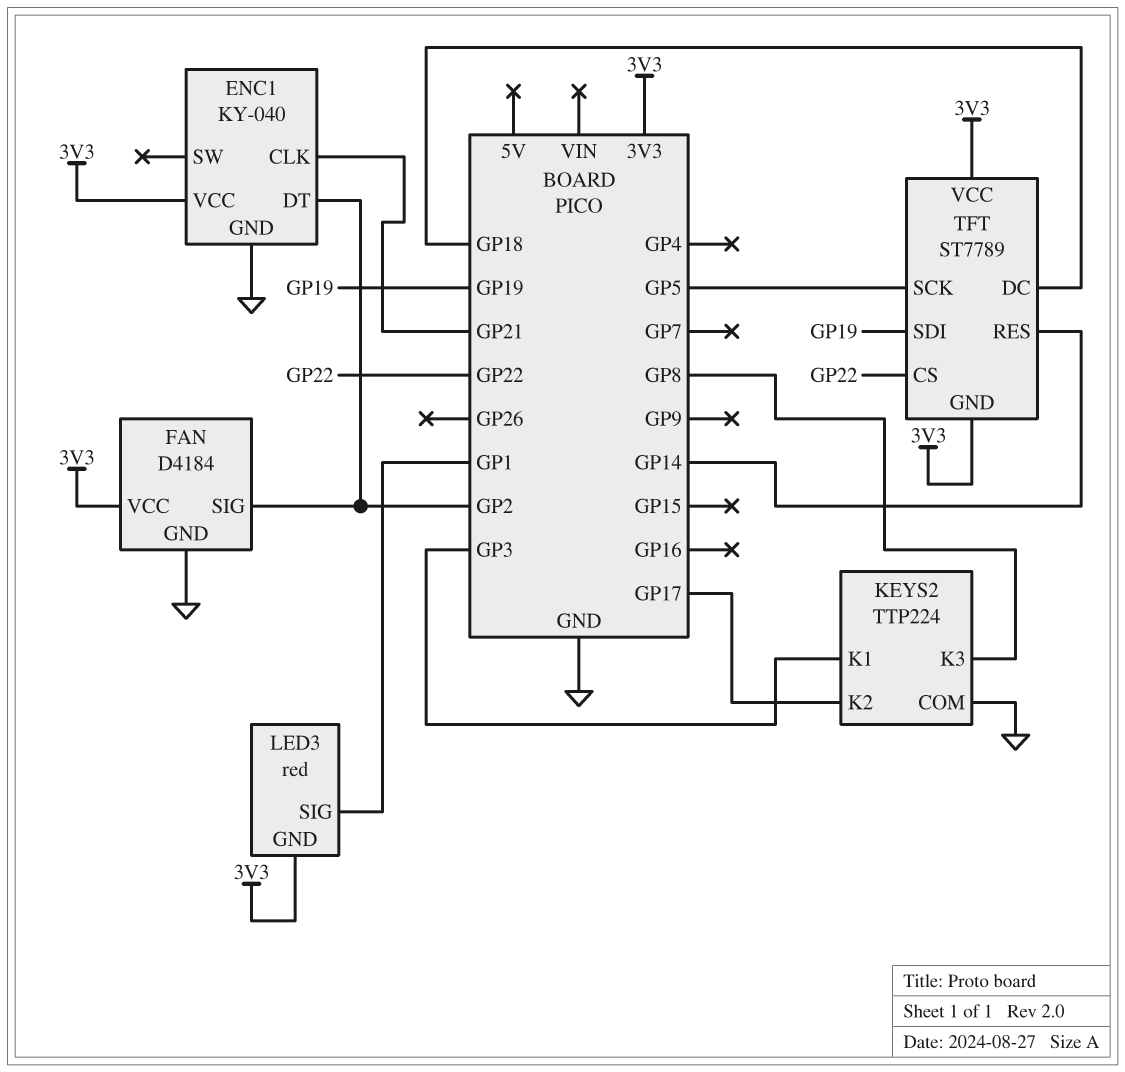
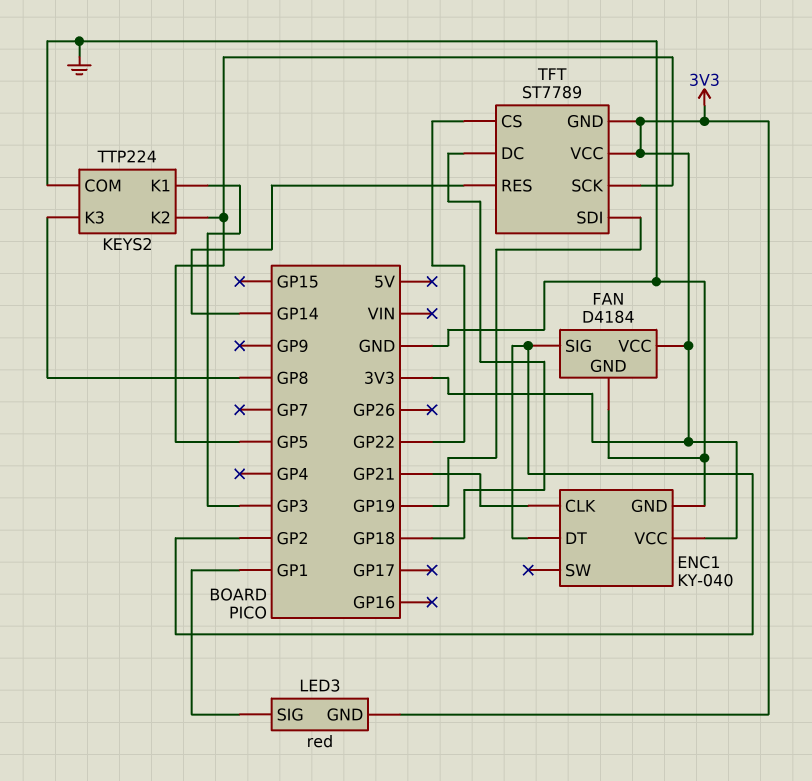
KEYS2 pin K2: GP17 -> GP5

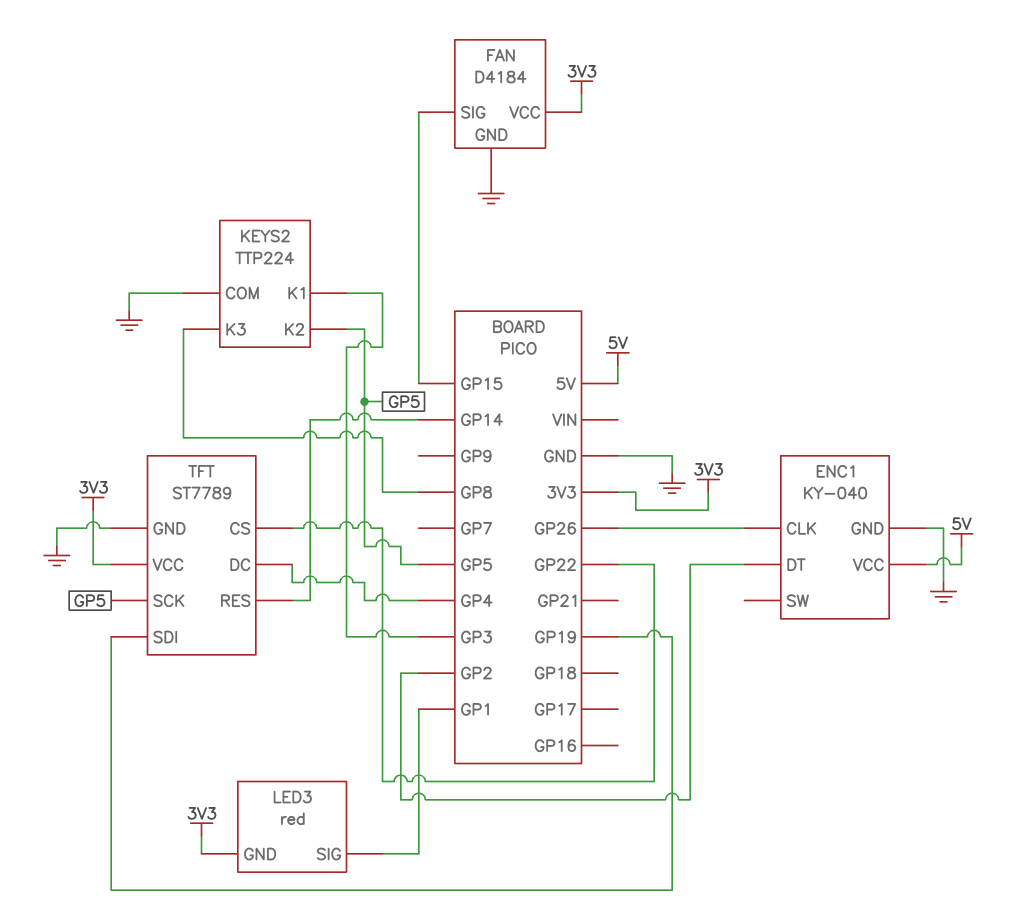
ENC1 pin CLK: GP21 -> GP26
ENC1 pin VCC: 3V3 -> 5V
FAN pin SIG: GP2 -> GP15
TFT pin DC: GP18 -> GP4
TFT pin GND: 3V3 -> GND

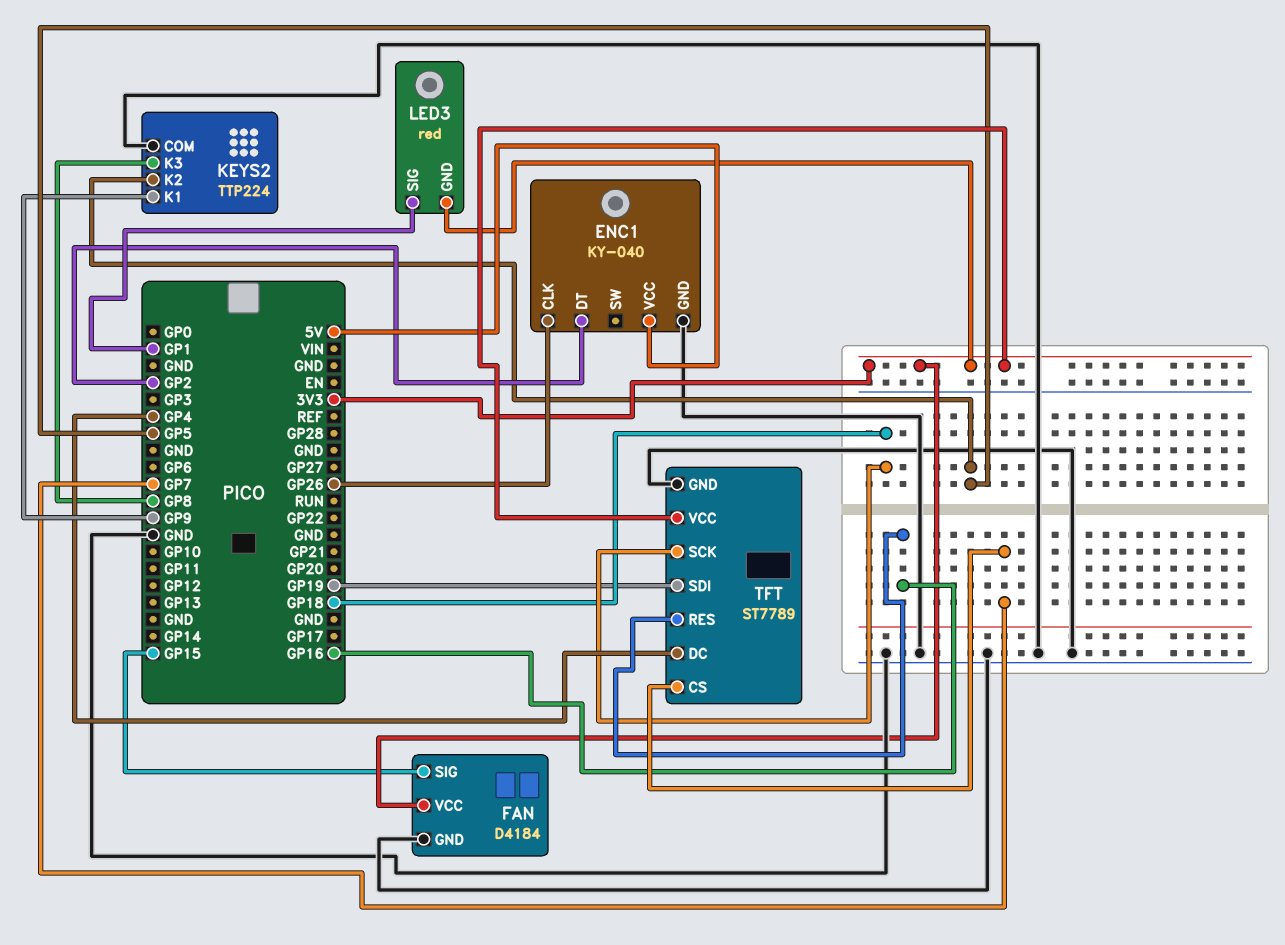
KEYS2 pin K1: GP3 -> GP9
TFT pin CS: GP22 -> GP7
TFT pin RES: GP14 -> GP16
TFT pin SCK: GP5 -> GP18

